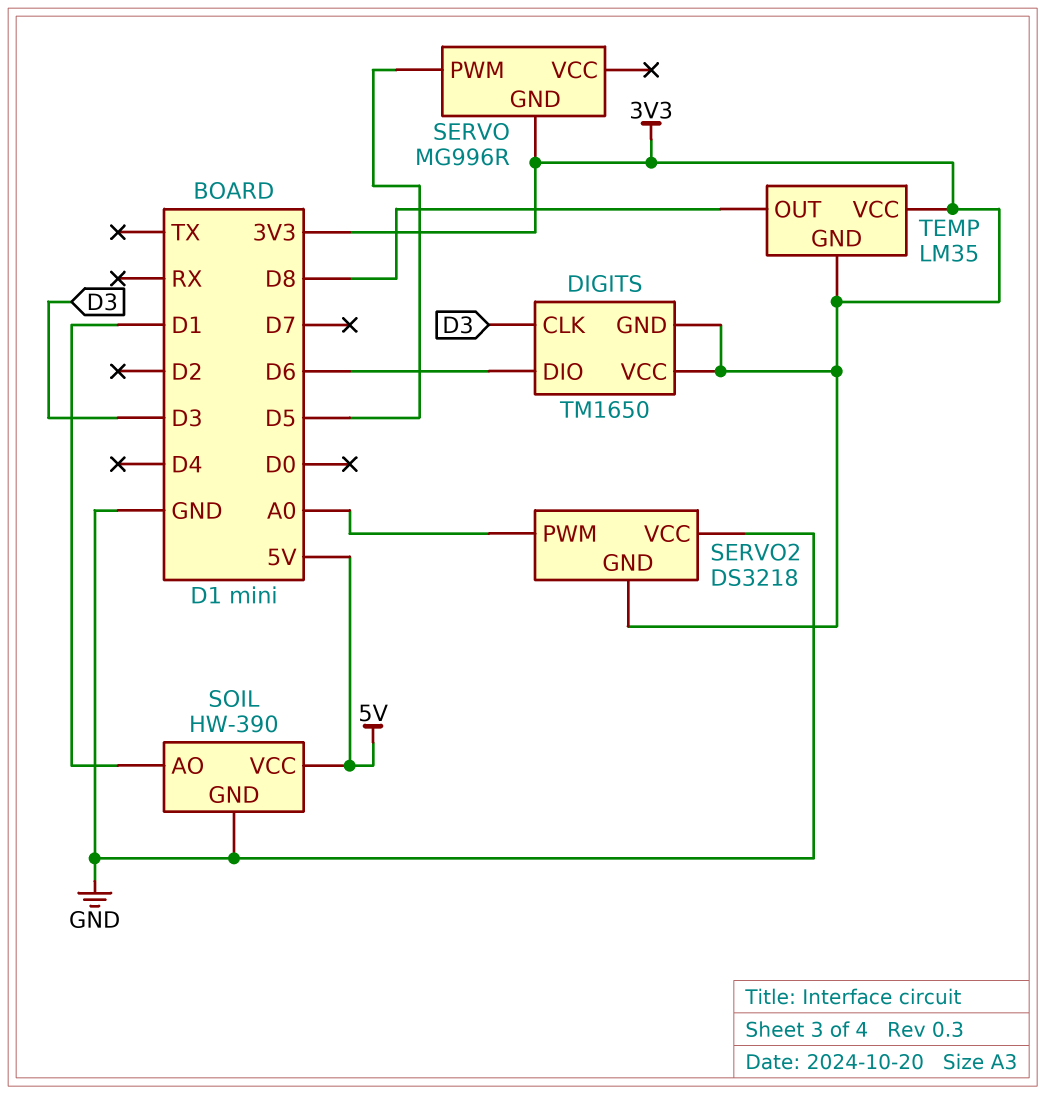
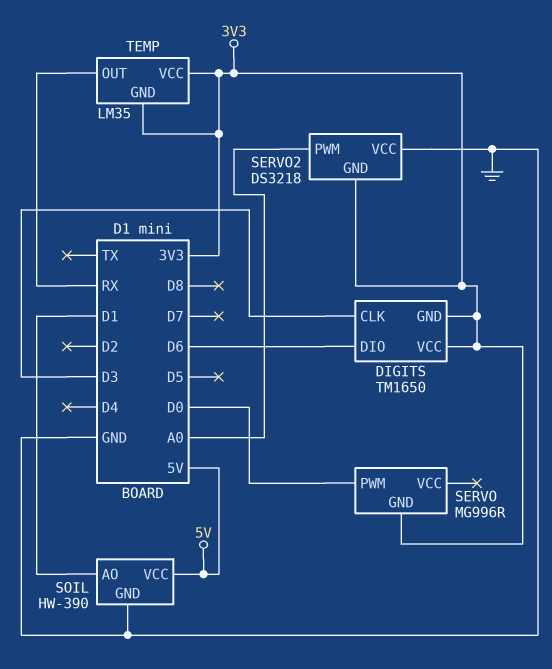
SERVO pin PWM: D5 -> D0
TEMP pin OUT: D8 -> RX

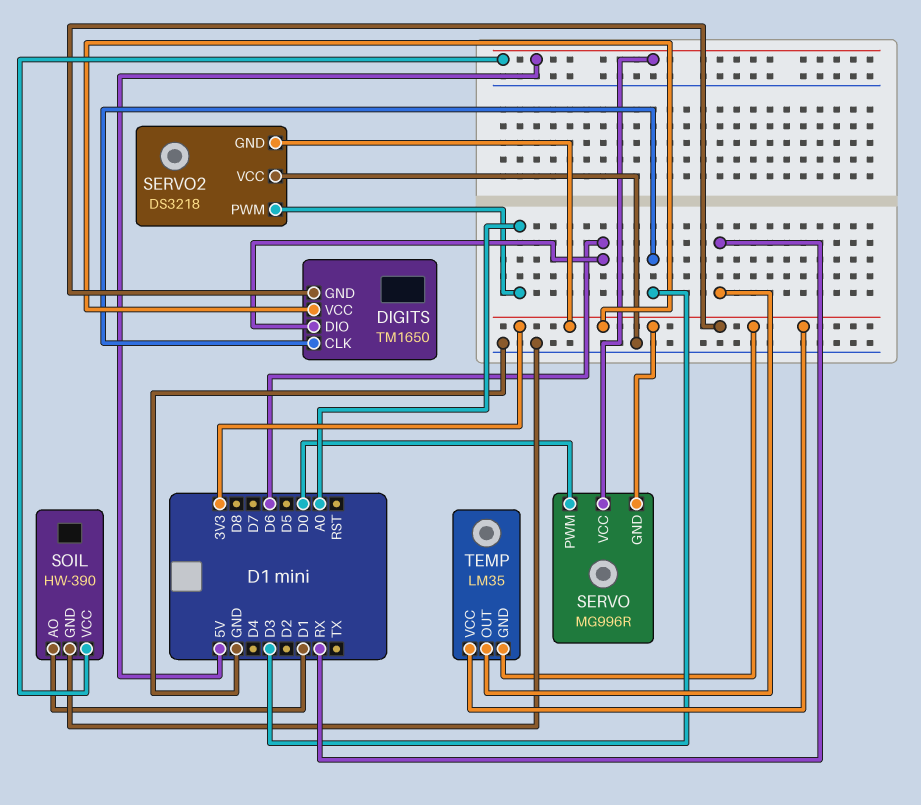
SERVO pin VCC: none -> 5V

